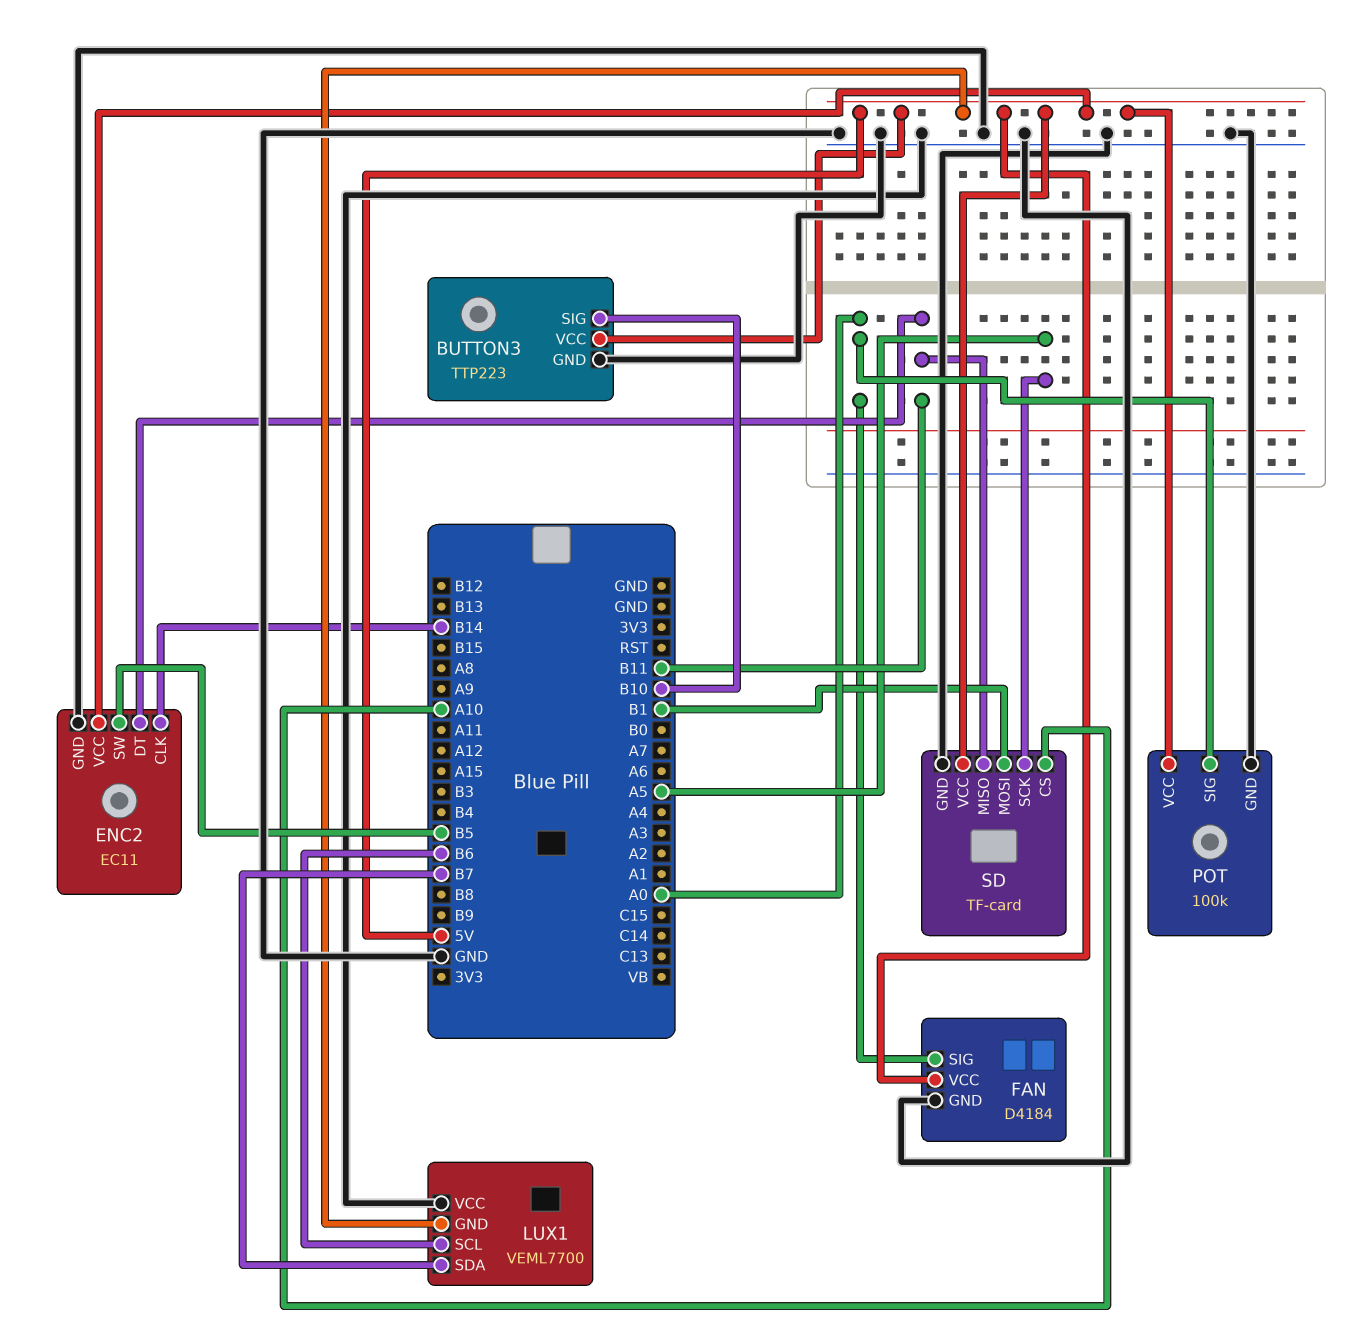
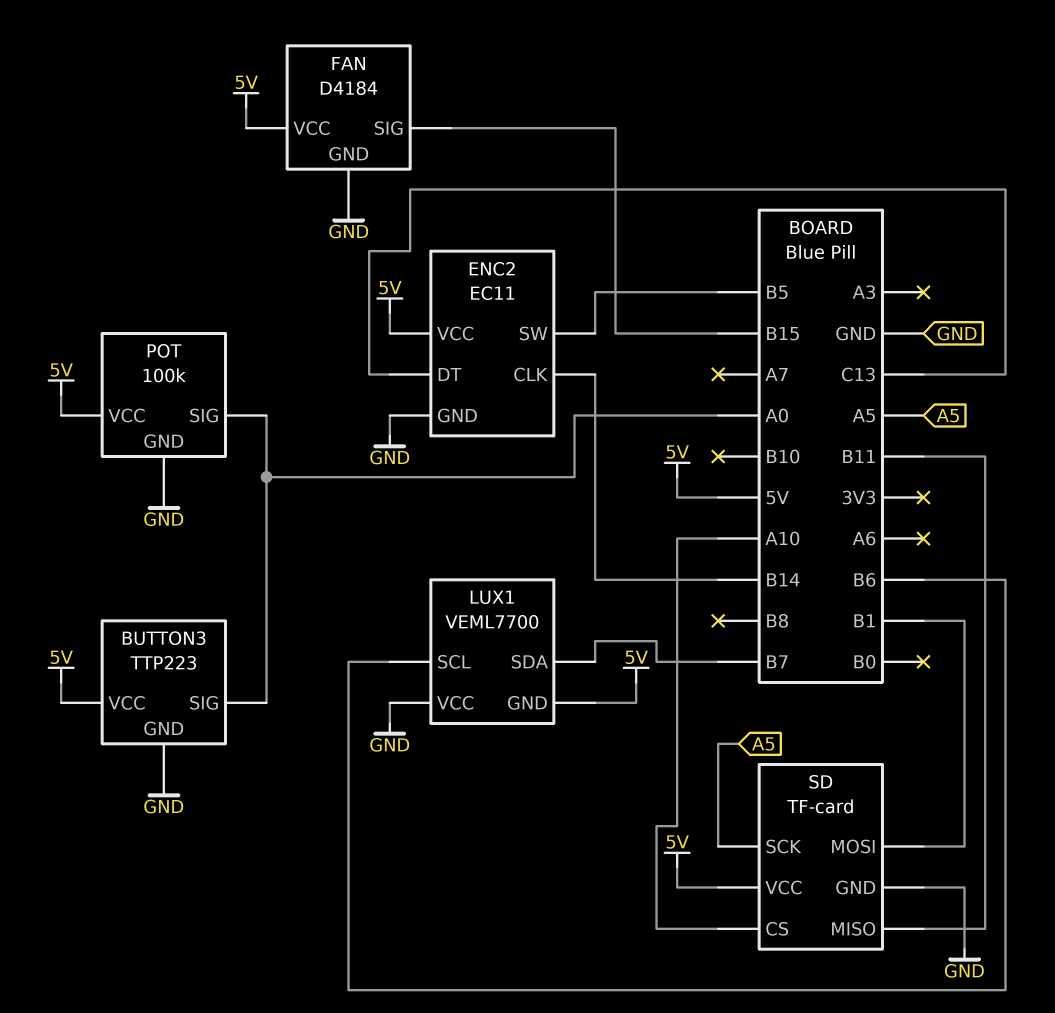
BUTTON3 pin SIG: B10 -> A0
ENC2 pin DT: B11 -> C13
FAN pin SIG: A0 -> B15

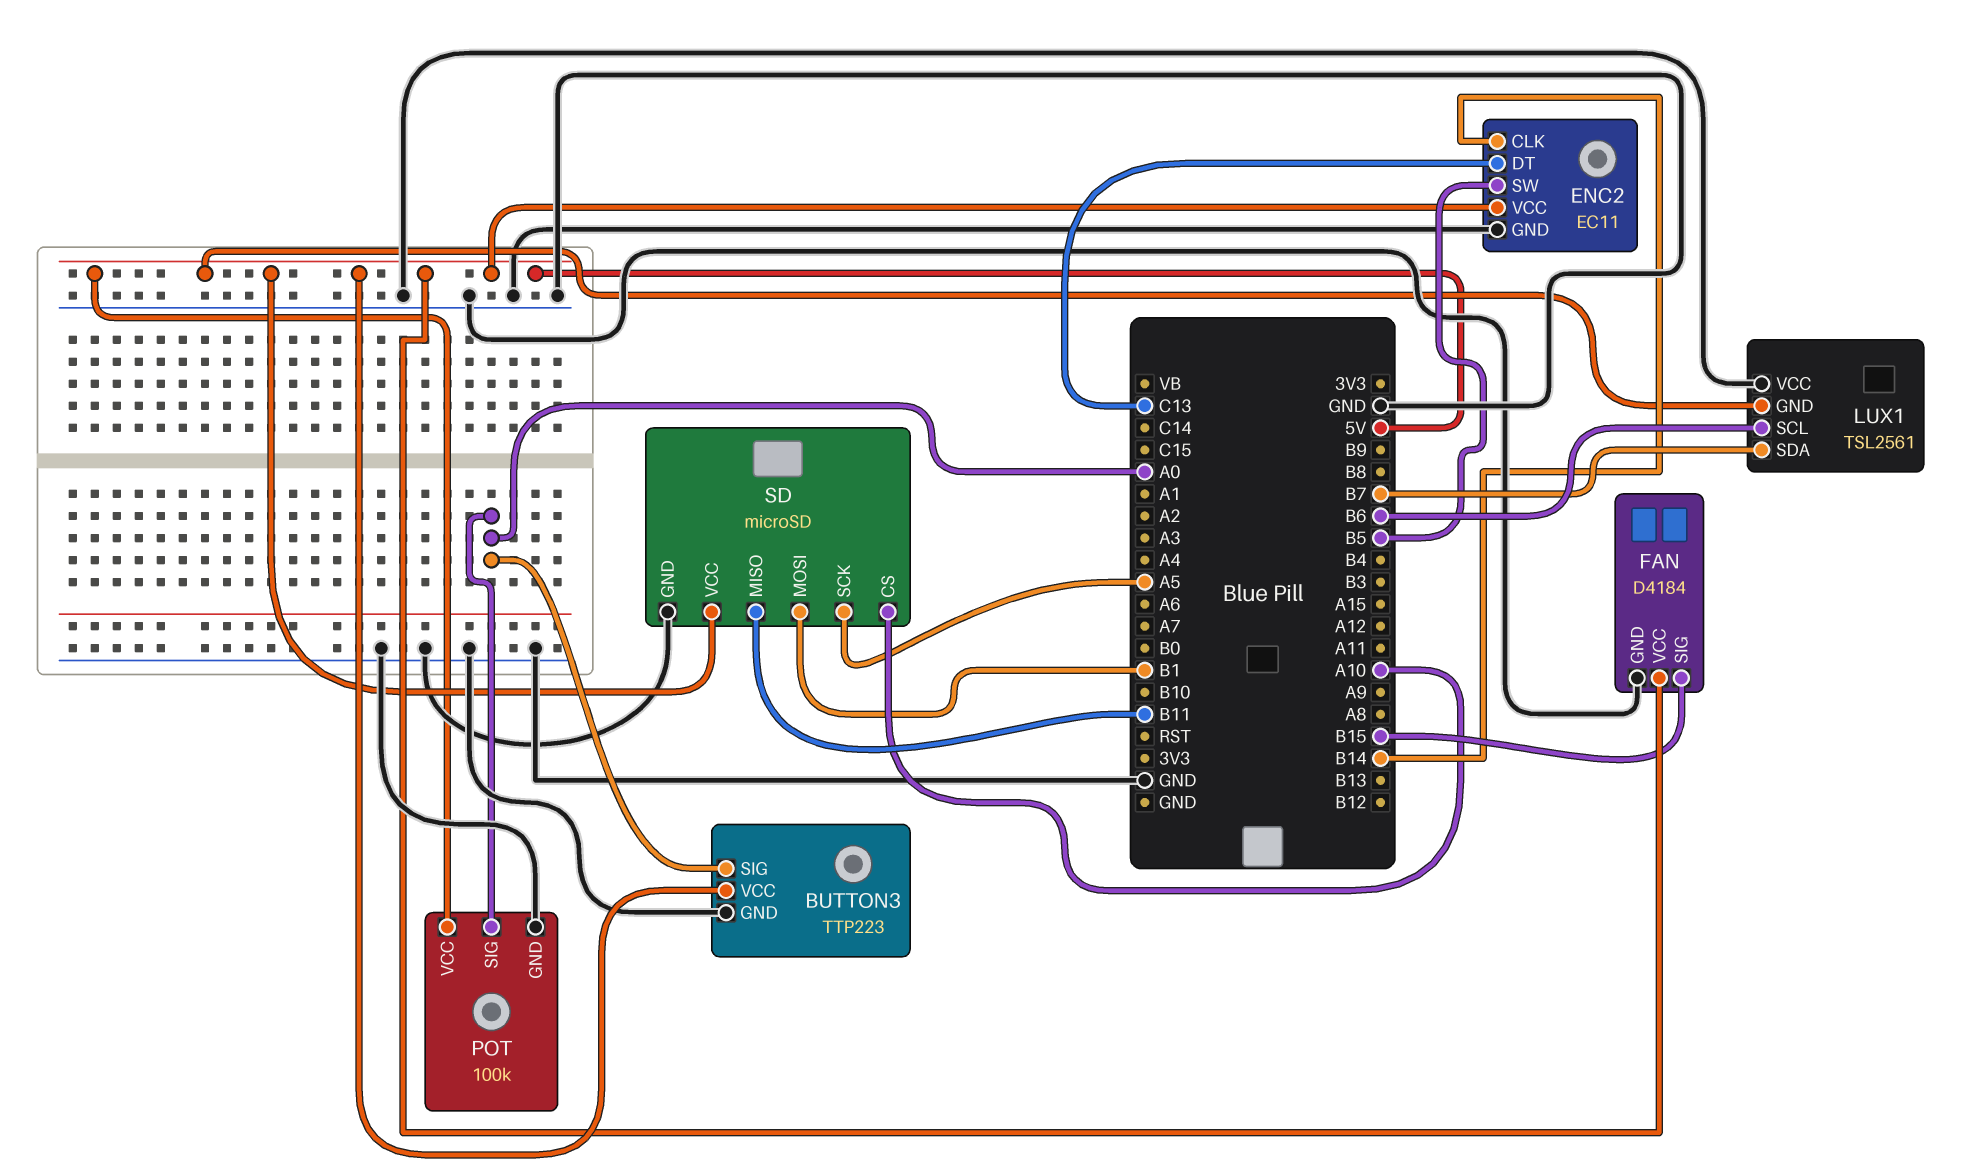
LUX1: VEML7700 -> TSL2561
SD: TF-card -> microSD

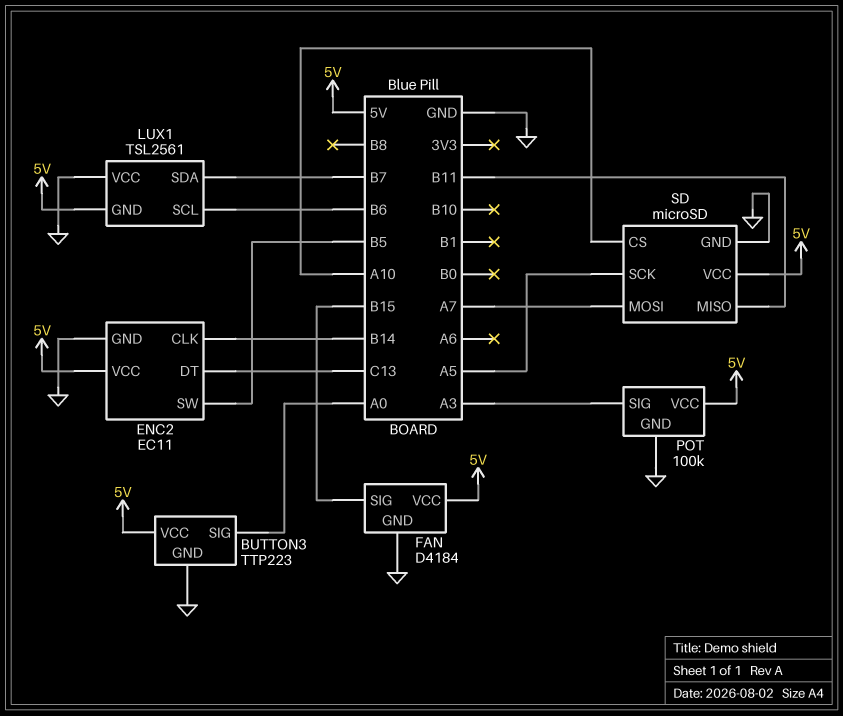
POT pin SIG: A0 -> A3
SD pin MOSI: B1 -> A7

